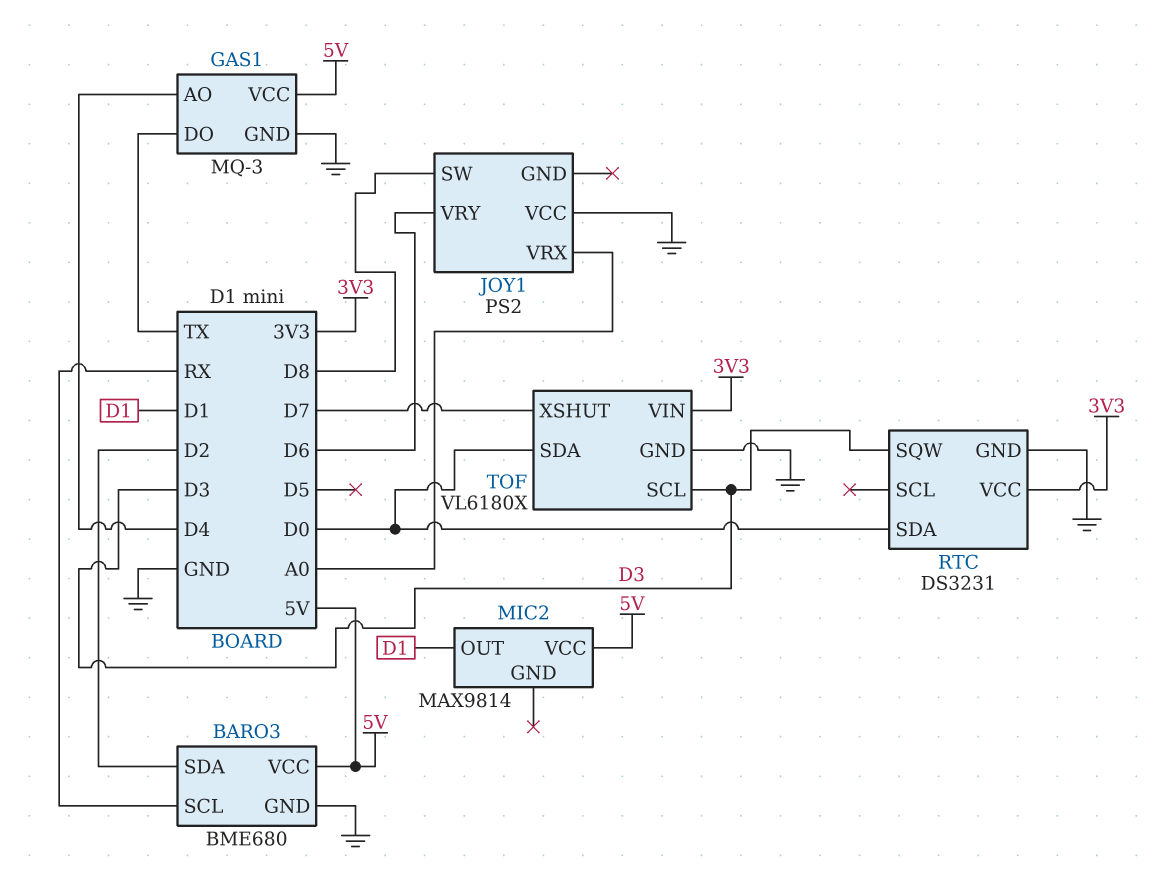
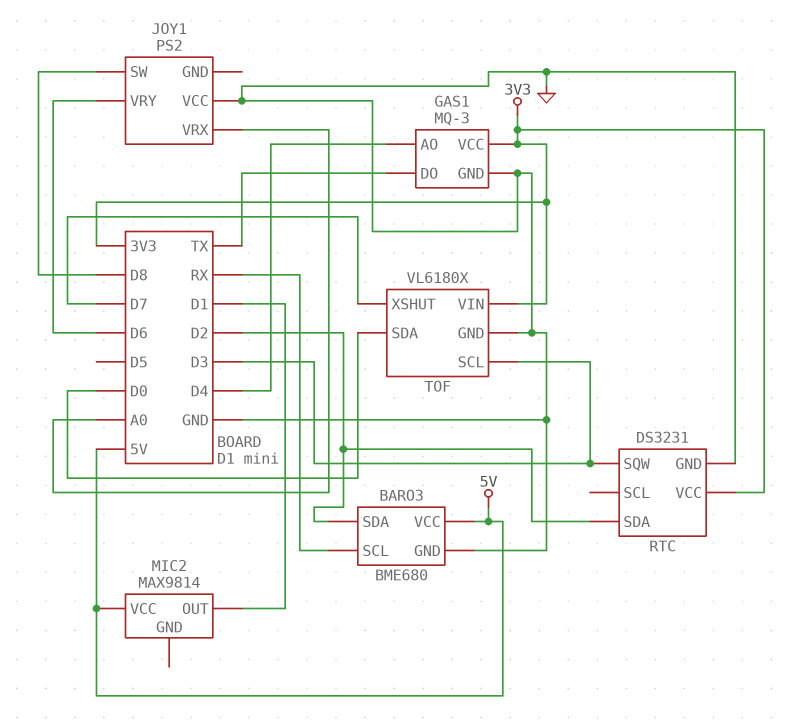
GAS1 pin VCC: 5V -> 3V3
RTC pin SDA: D0 -> D2

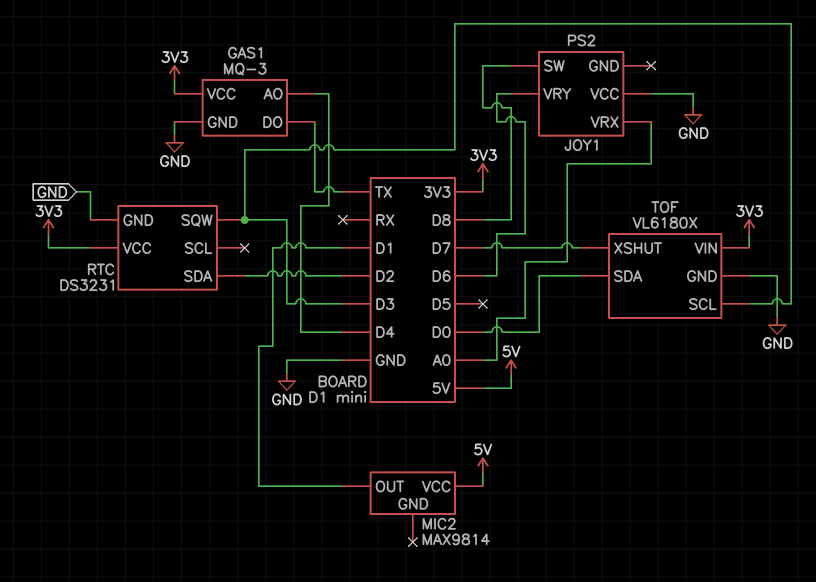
BARO3: BME680 -> none
BARO3 pin GND: GND -> none
BARO3 pin SCL: RX -> none
BARO3 pin SDA: D2 -> none
BARO3 pin VCC: 5V -> none

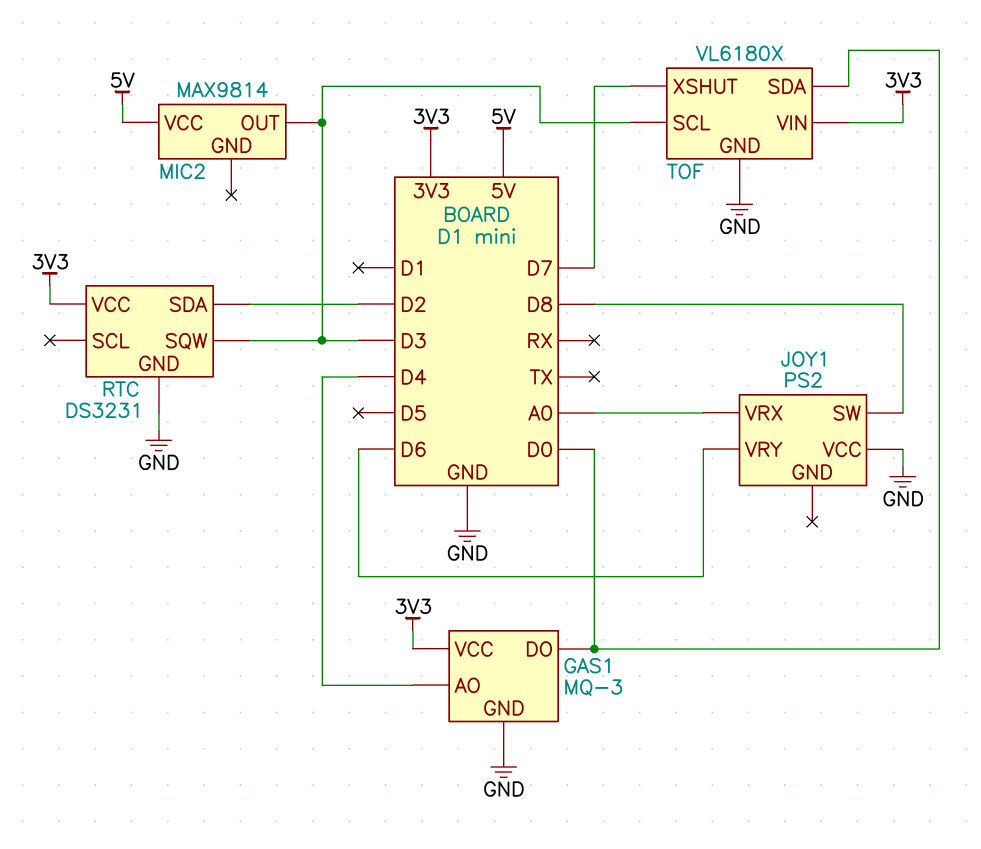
GAS1 pin DO: TX -> D0
MIC2 pin OUT: D1 -> D3

